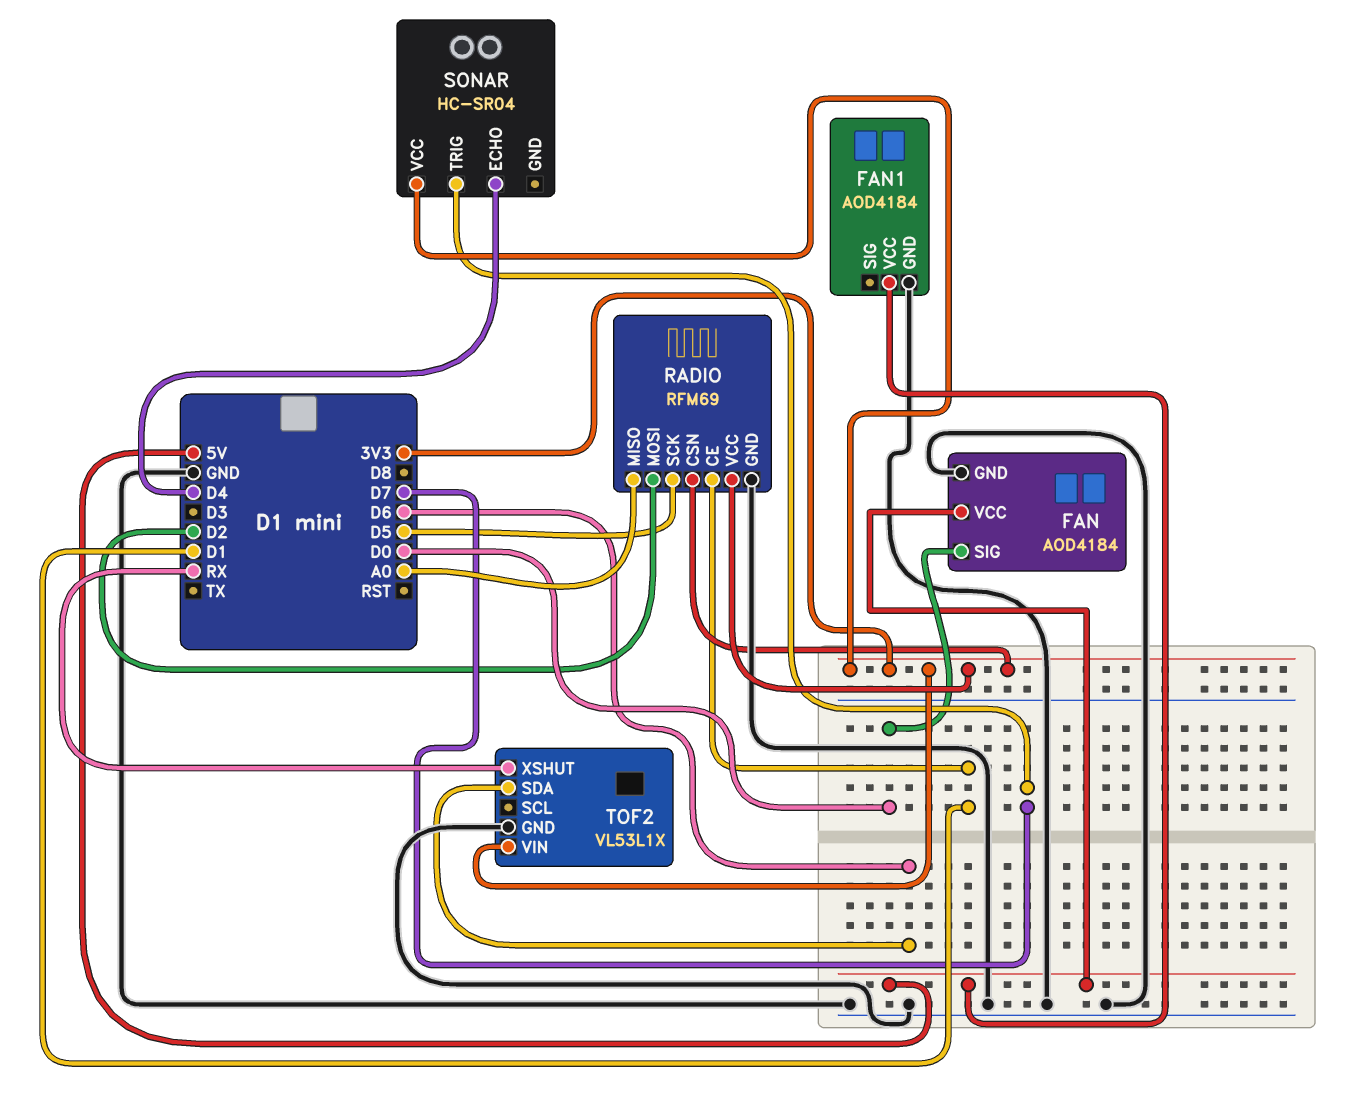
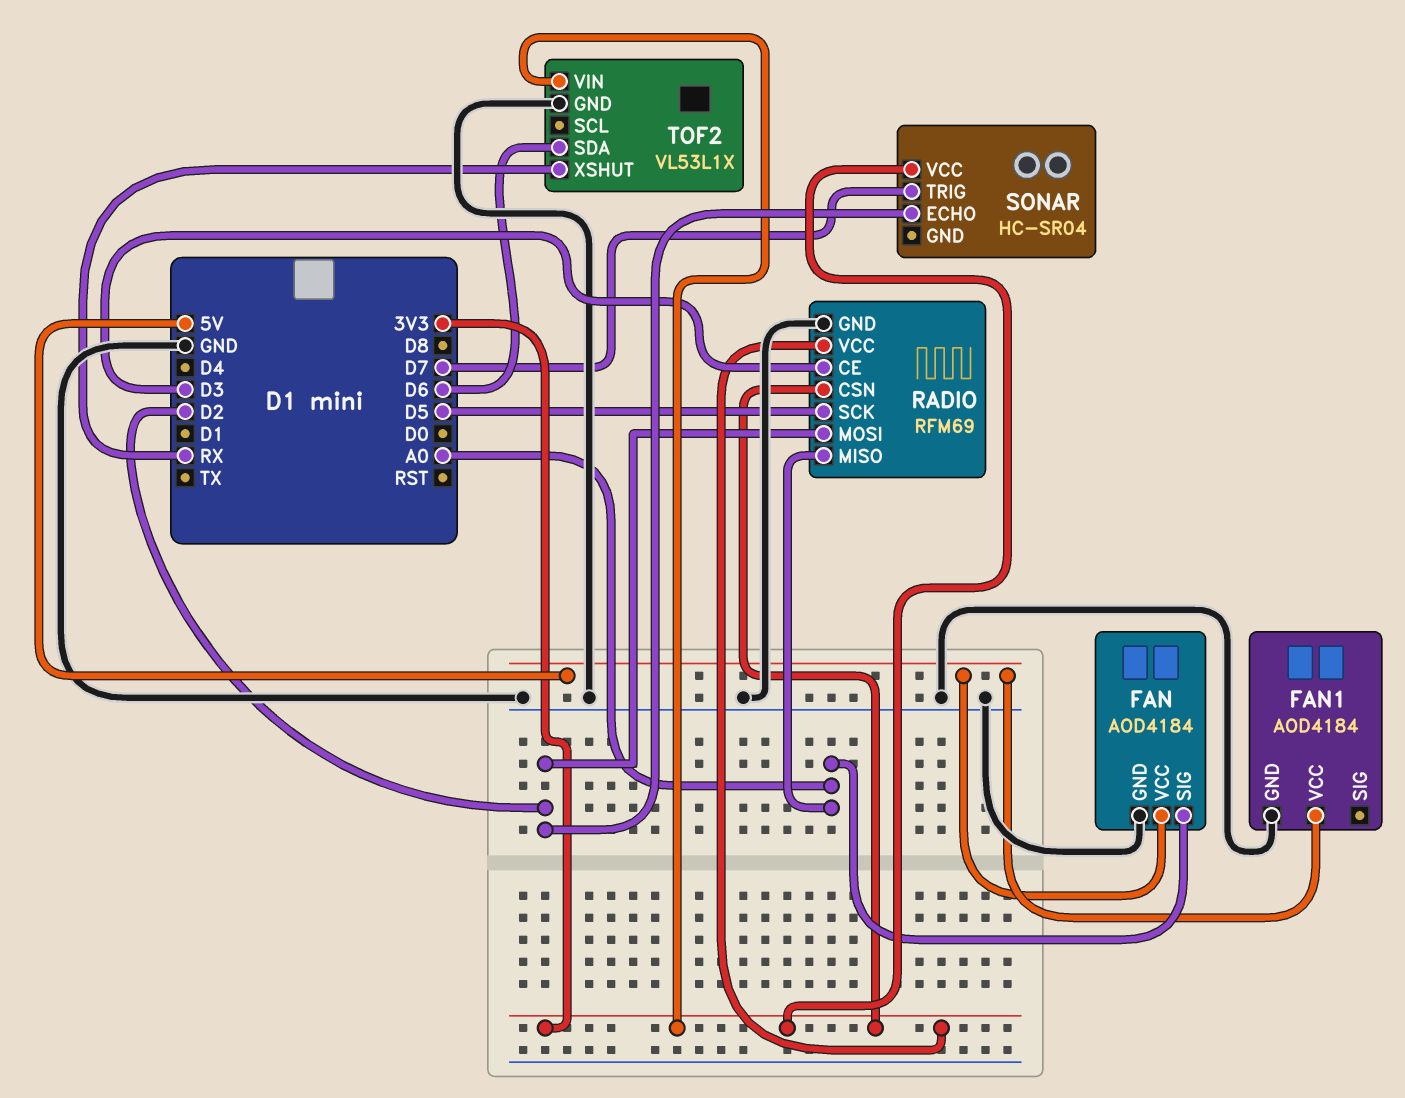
FAN pin SIG: D0 -> A0
RADIO pin CE: D1 -> D3
SONAR pin ECHO: D4 -> D2

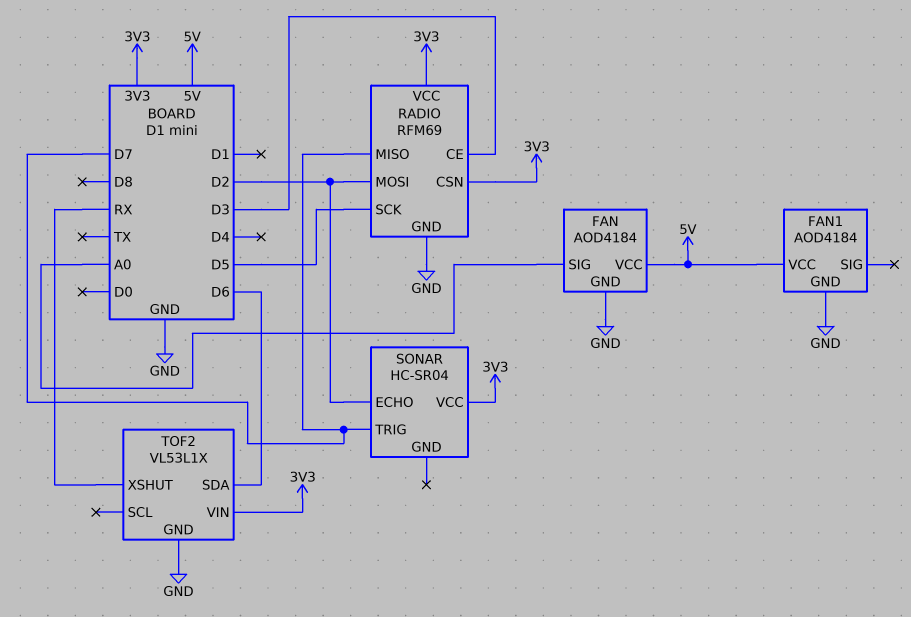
RADIO pin MISO: A0 -> D7

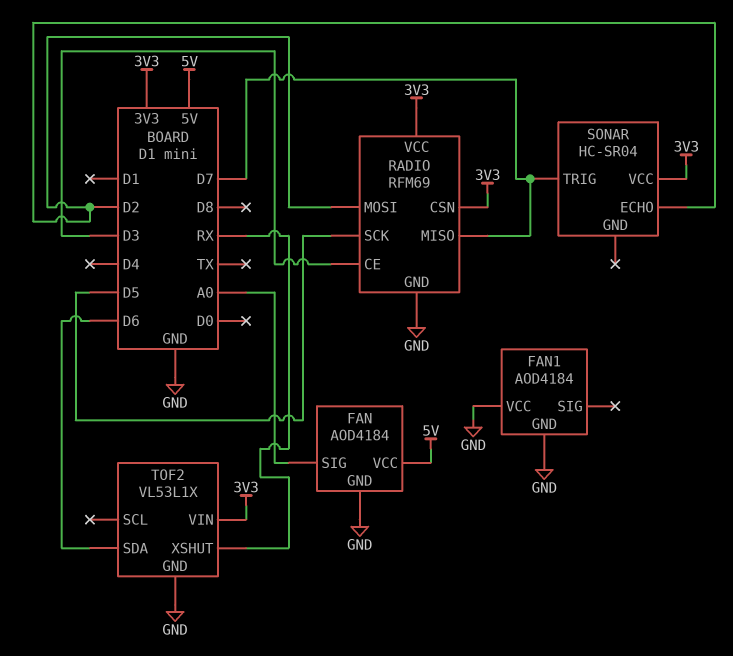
FAN1 pin VCC: 5V -> GND

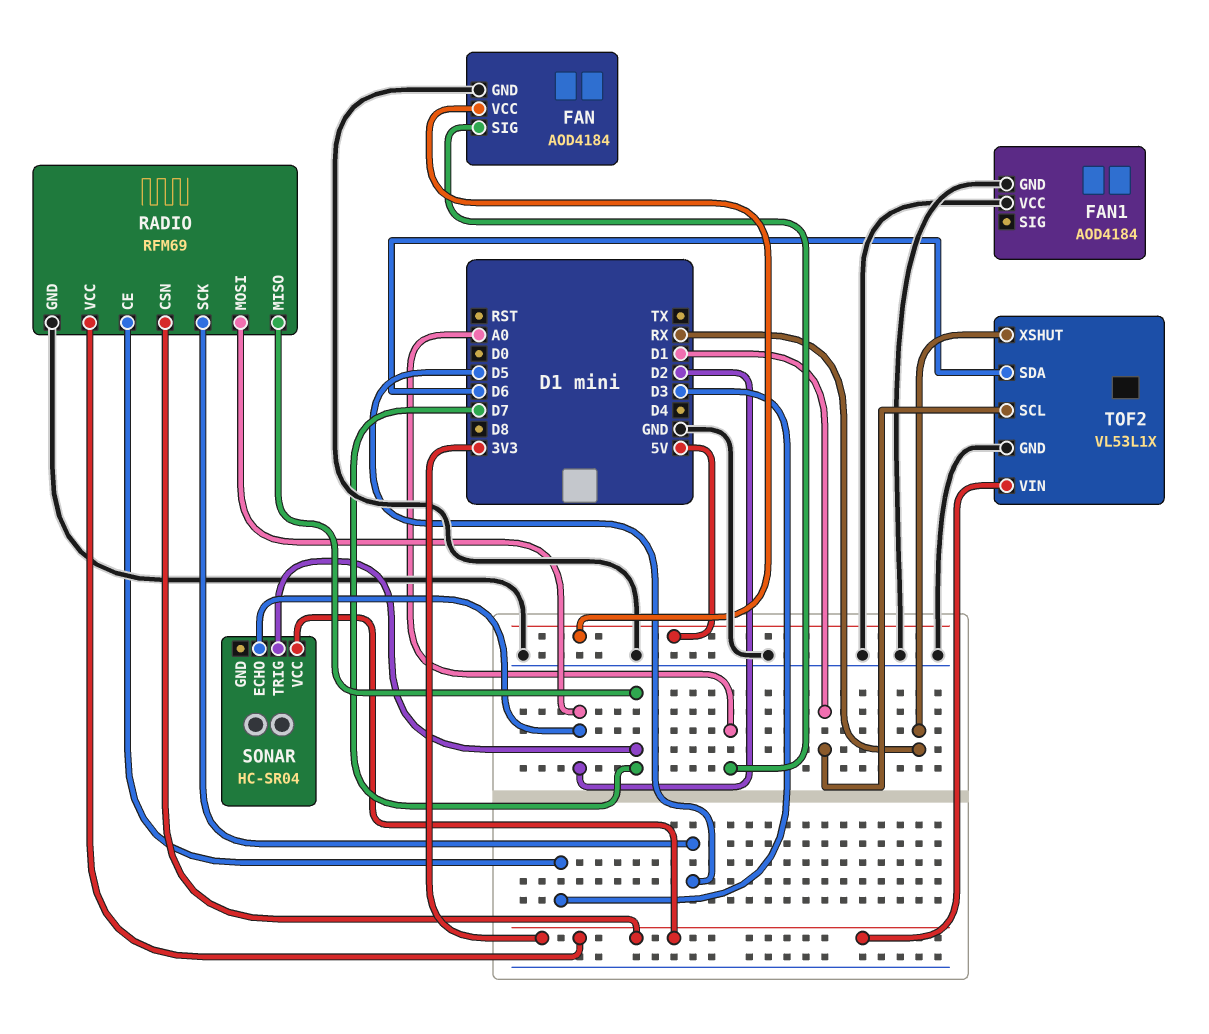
TOF2 pin SCL: none -> D1

